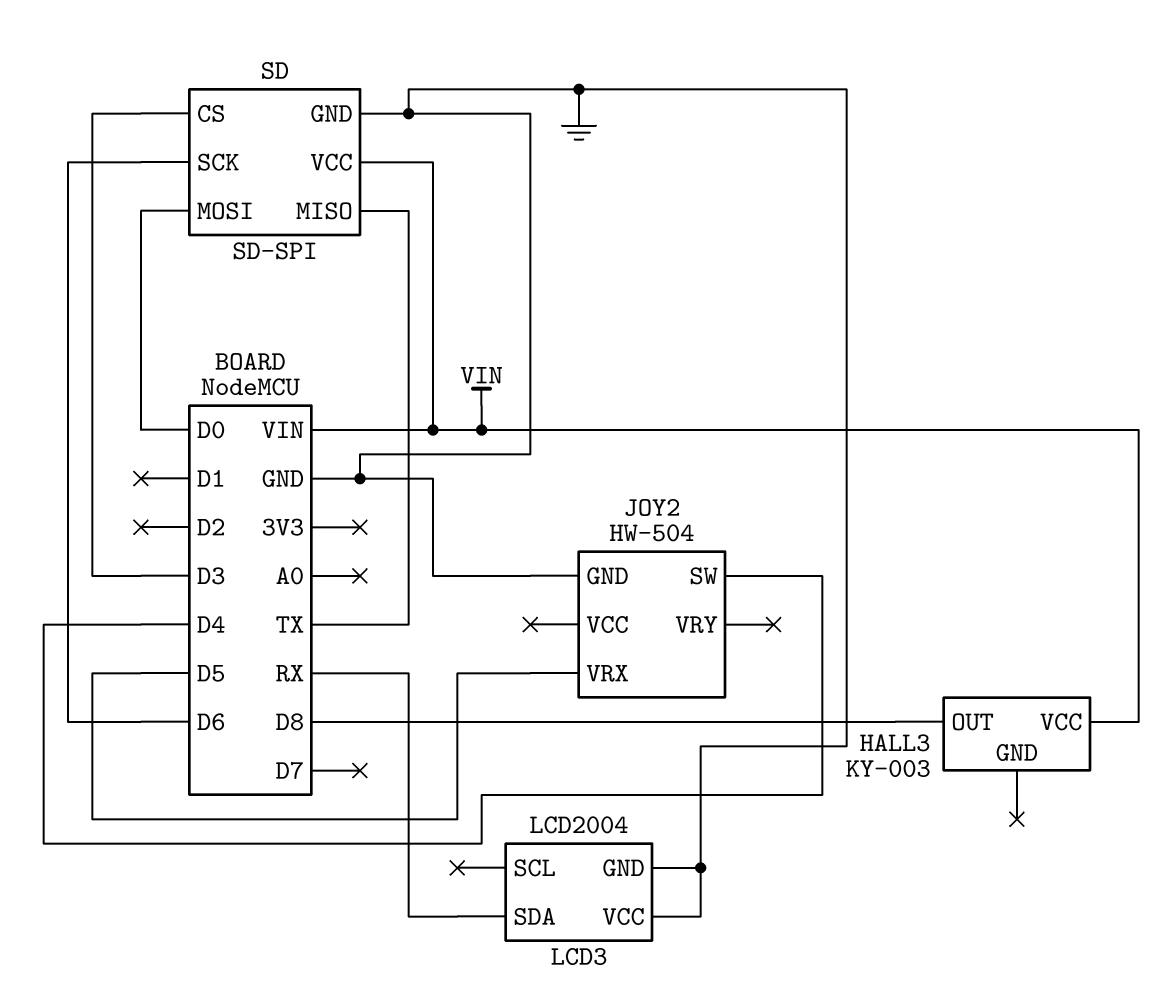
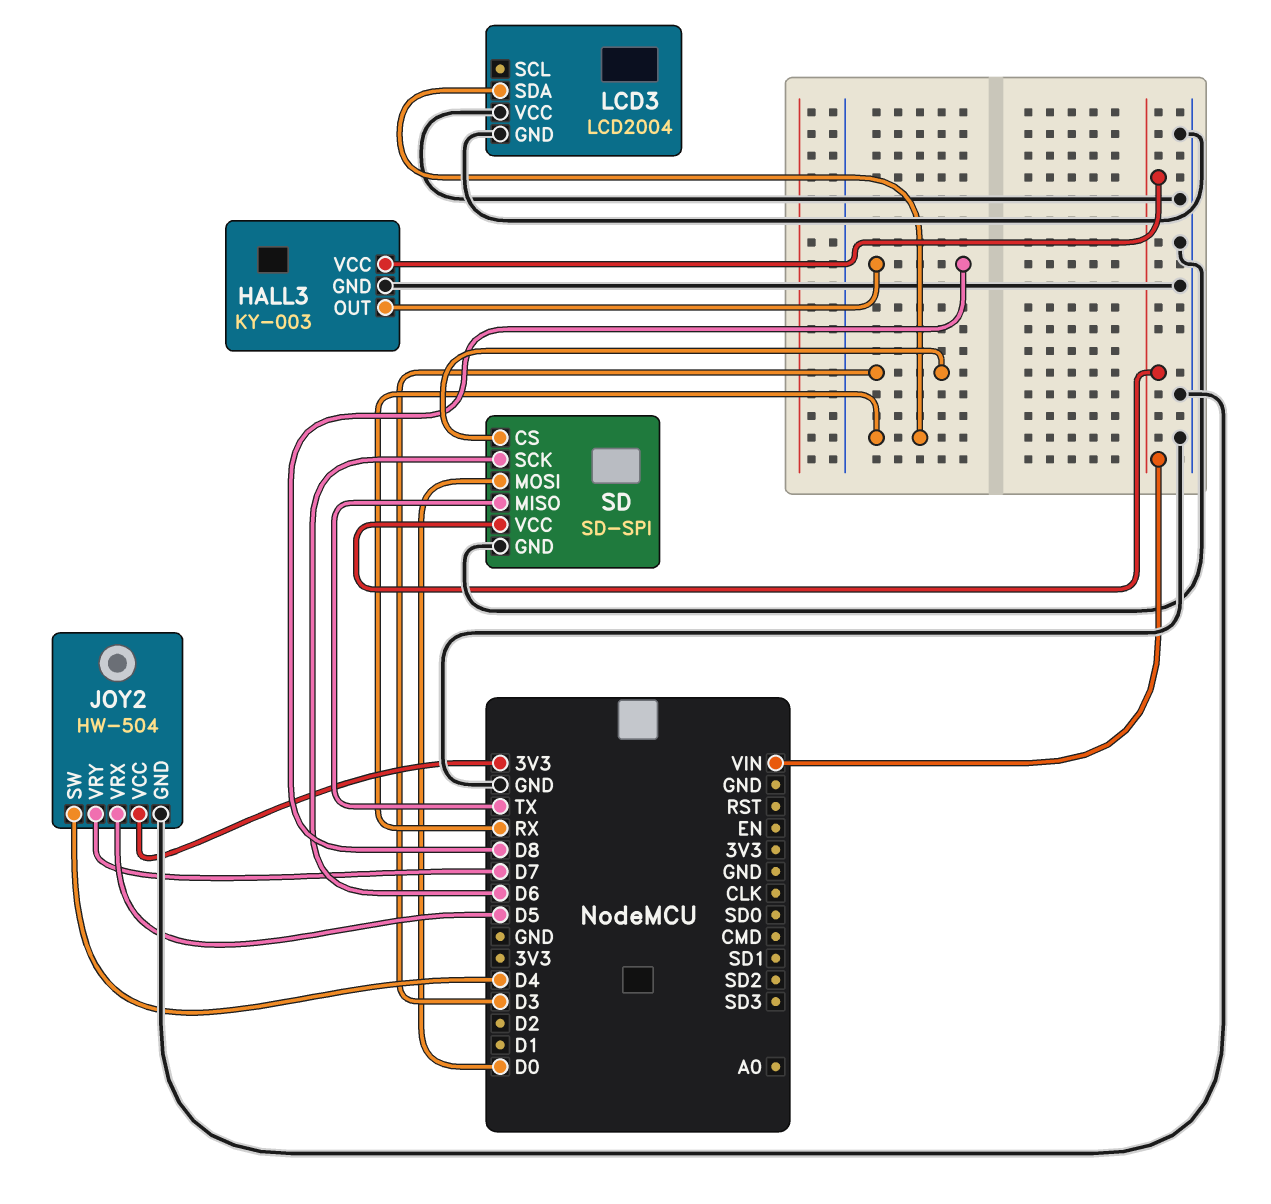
HALL3 pin GND: none -> GND
JOY2 pin VCC: none -> 3V3
JOY2 pin VRY: none -> D7

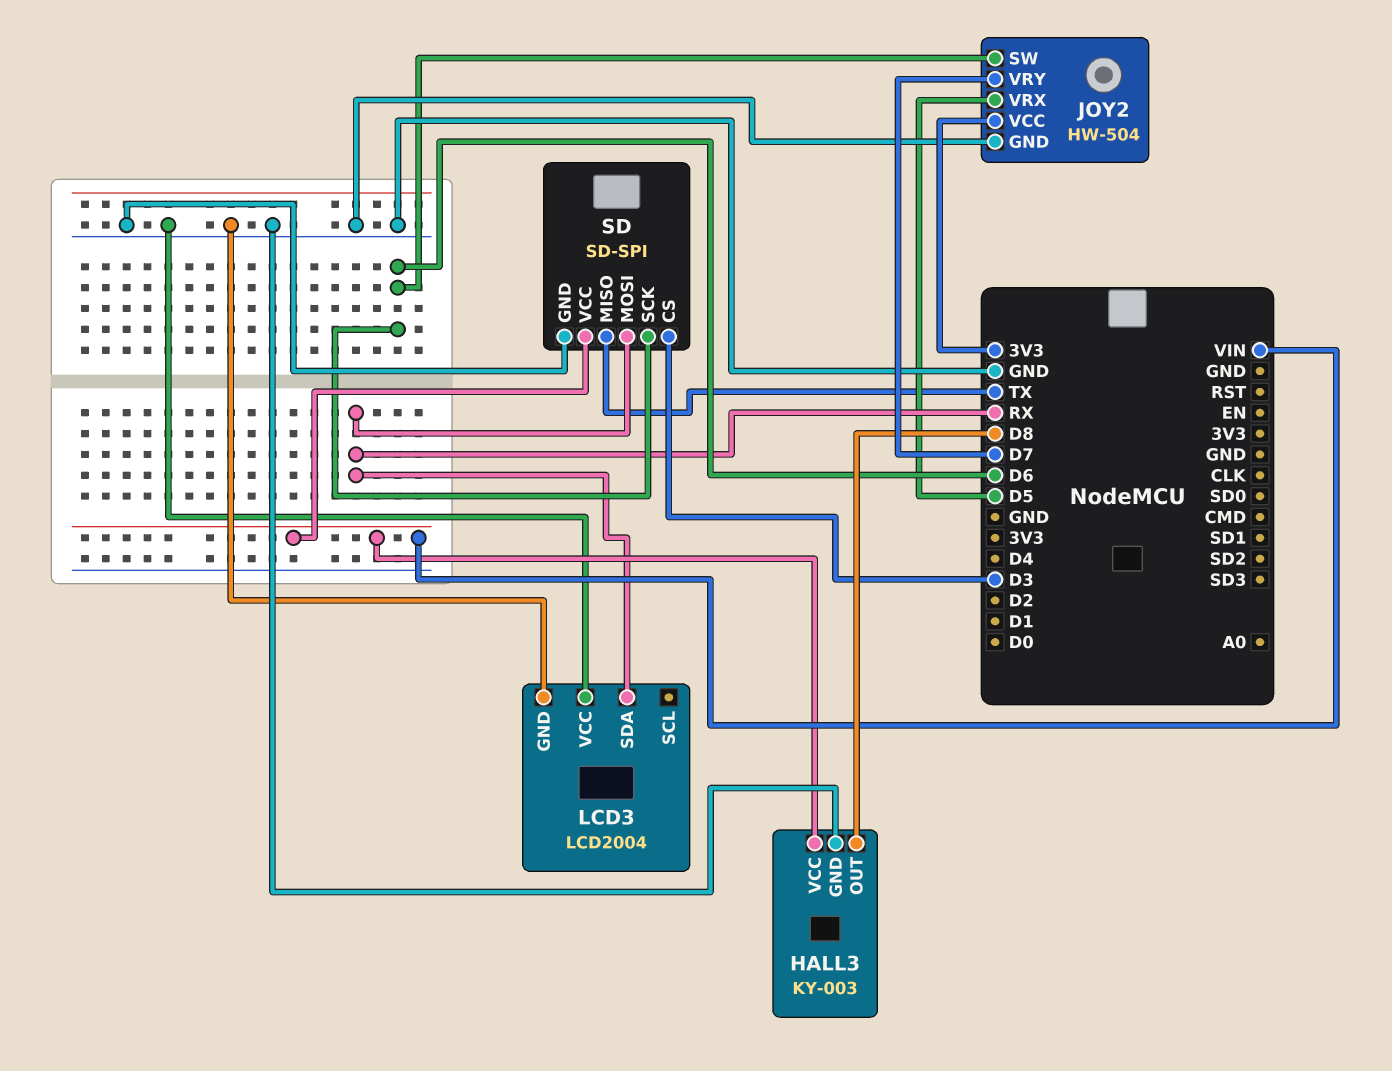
JOY2 pin SW: D4 -> D6
SD pin MOSI: D0 -> RX

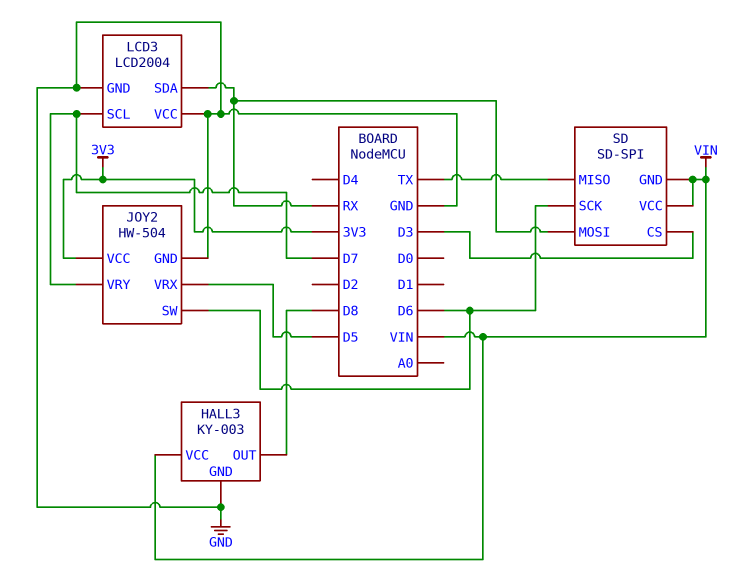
LCD3 pin SCL: none -> D7
SD pin GND: GND -> VIN

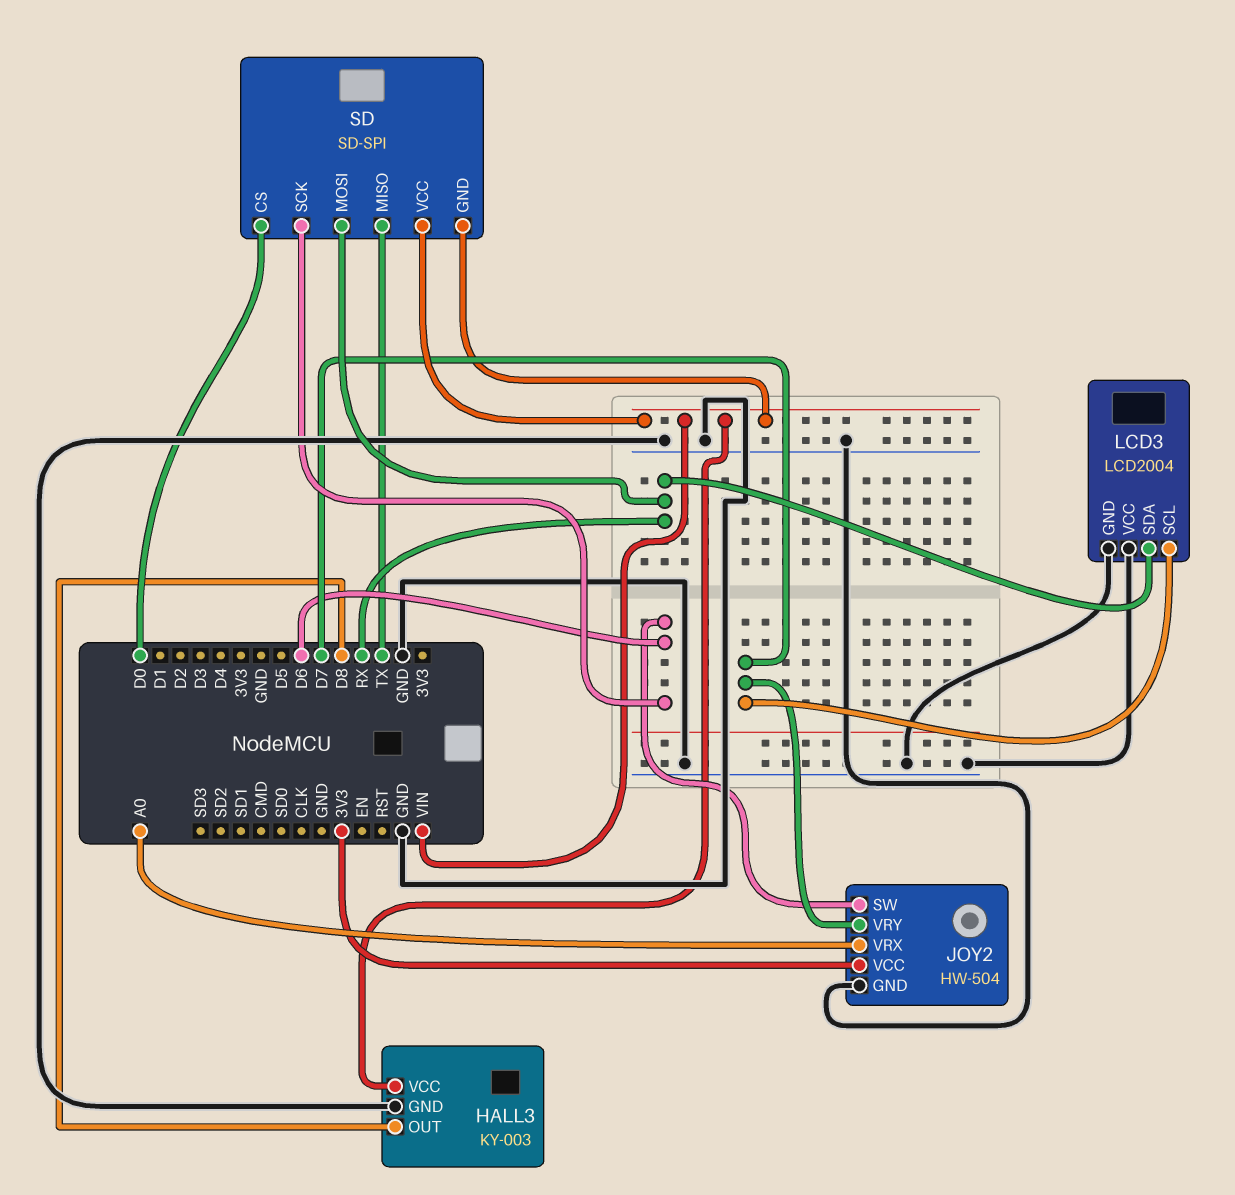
JOY2 pin VRX: D5 -> A0
SD pin CS: D3 -> D0

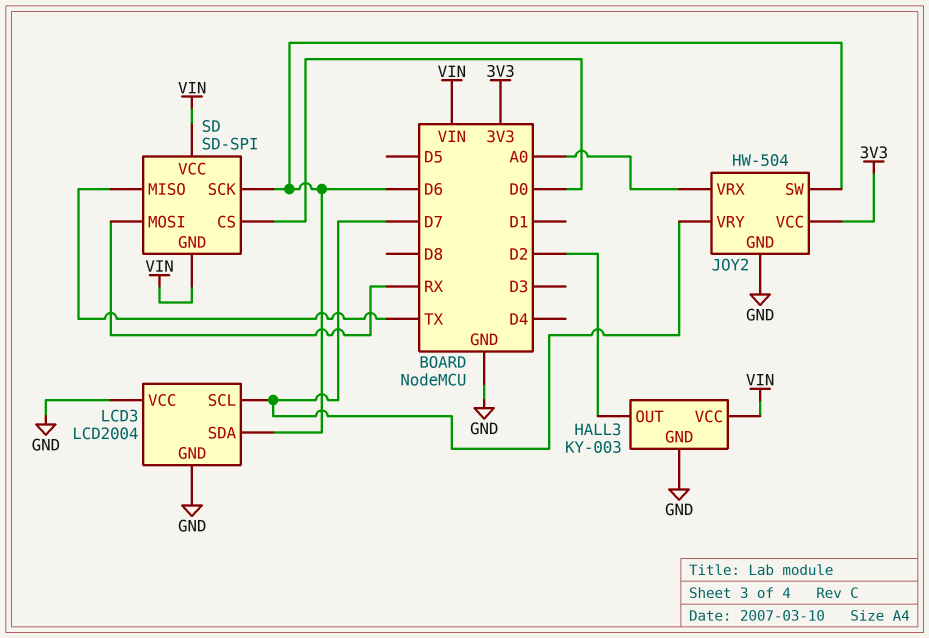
HALL3 pin OUT: D8 -> D2
LCD3 pin SDA: RX -> D6

